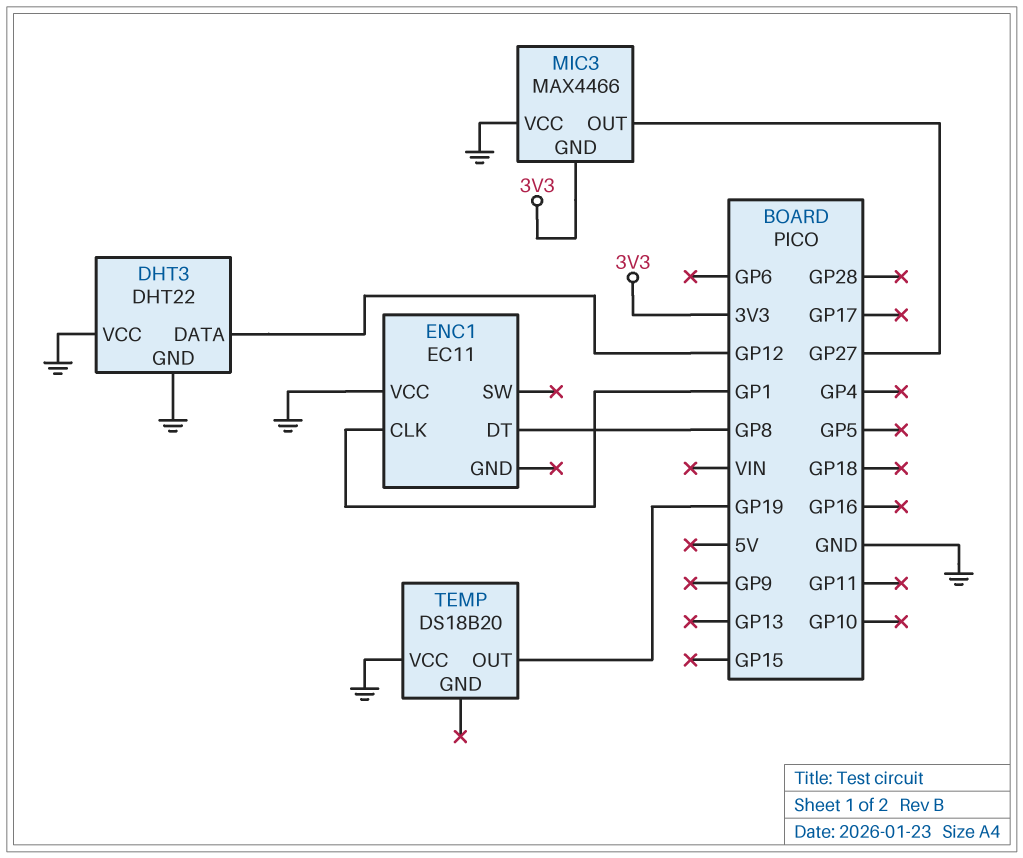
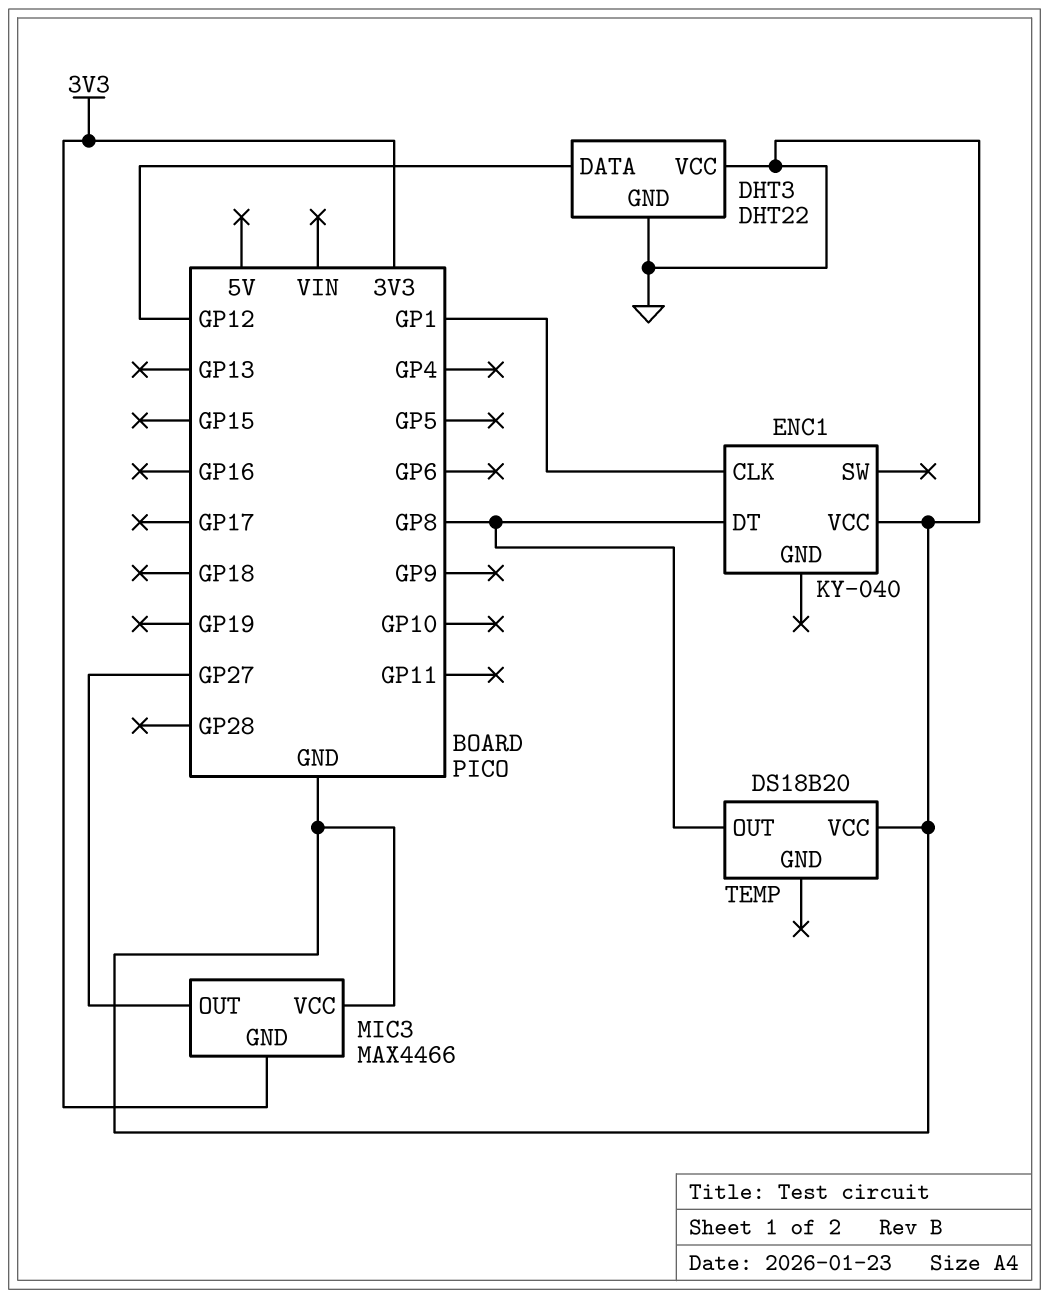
ENC1: EC11 -> KY-040
TEMP pin OUT: GP19 -> GP8

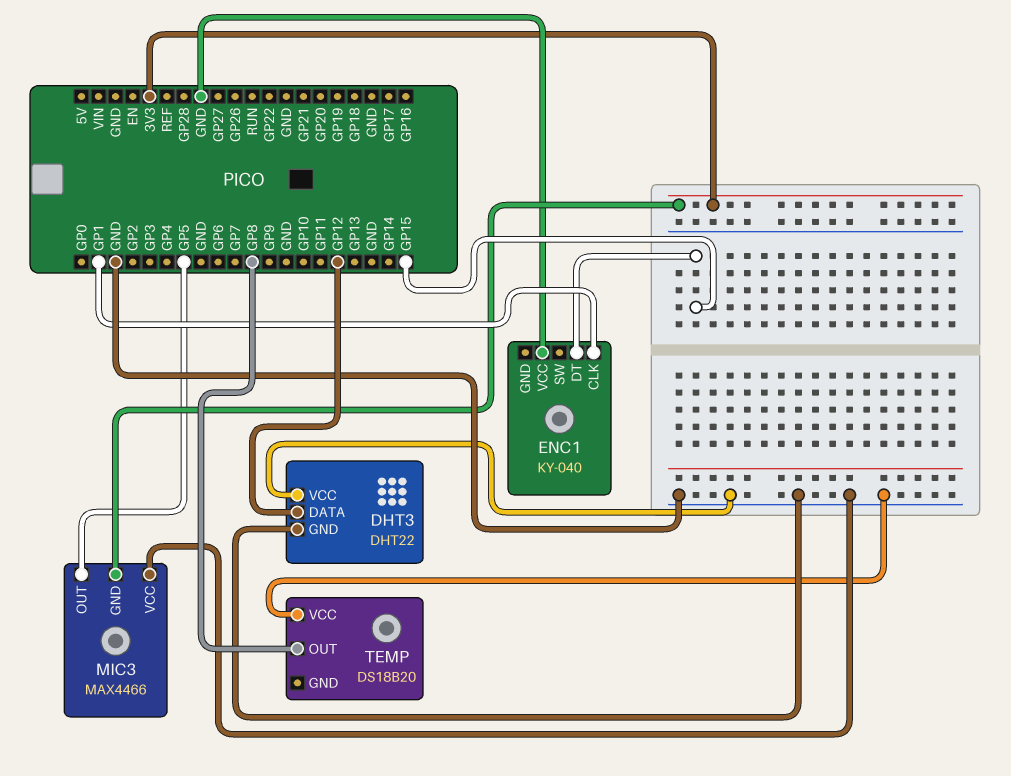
ENC1 pin DT: GP8 -> GP15
MIC3 pin OUT: GP27 -> GP5

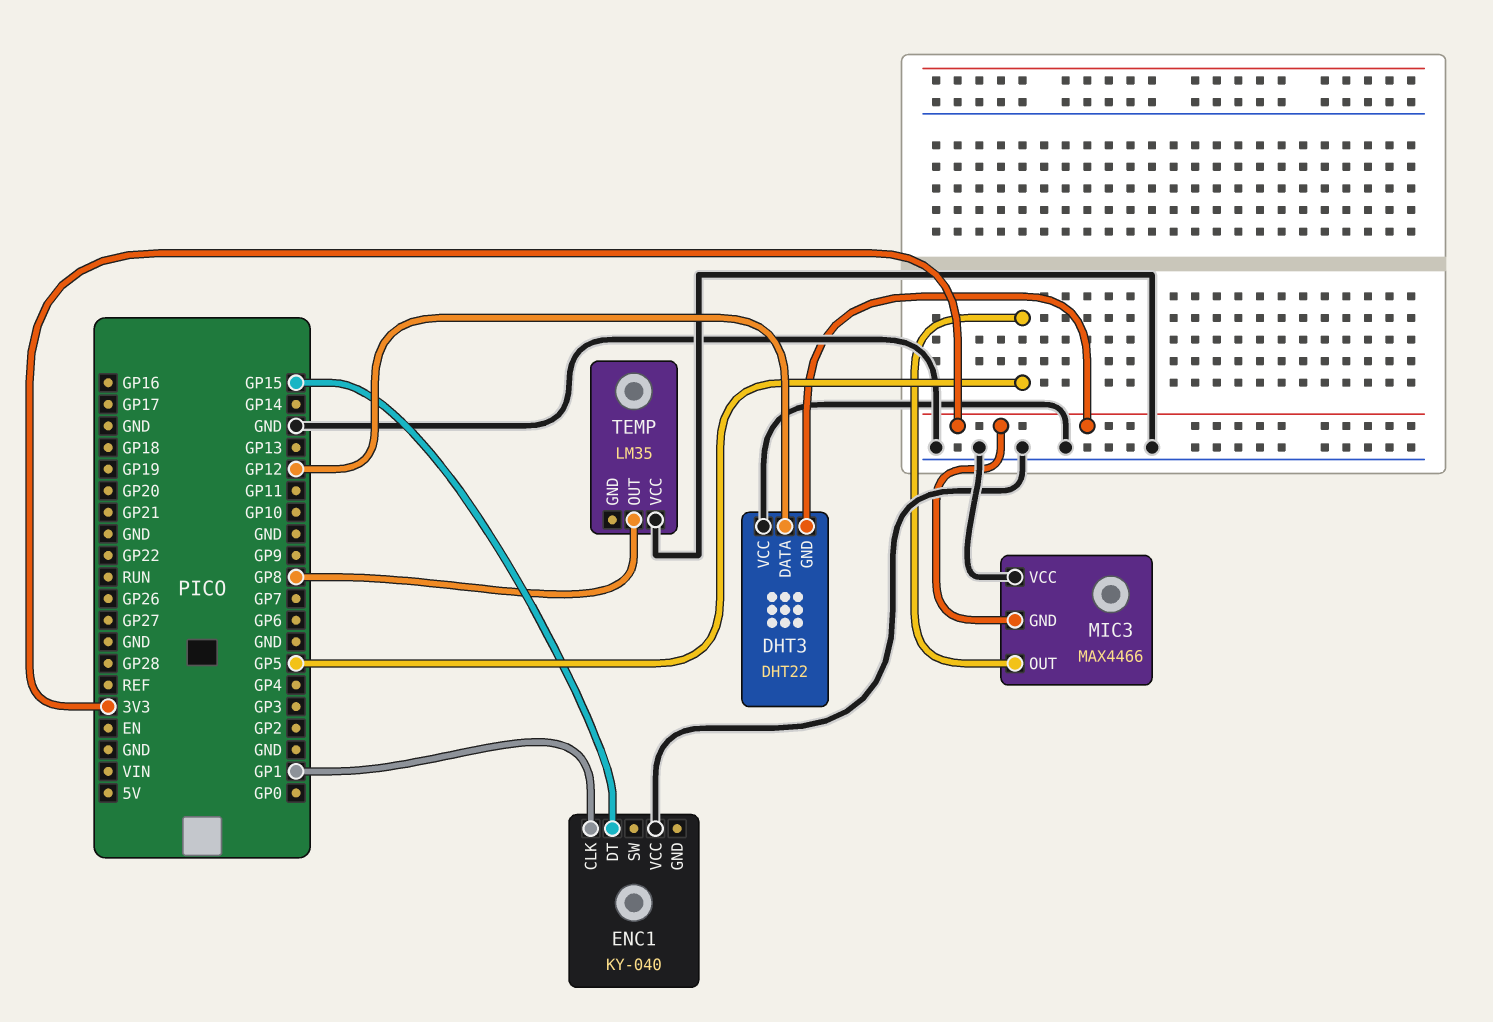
DHT3 pin GND: GND -> 3V3
TEMP: DS18B20 -> LM35

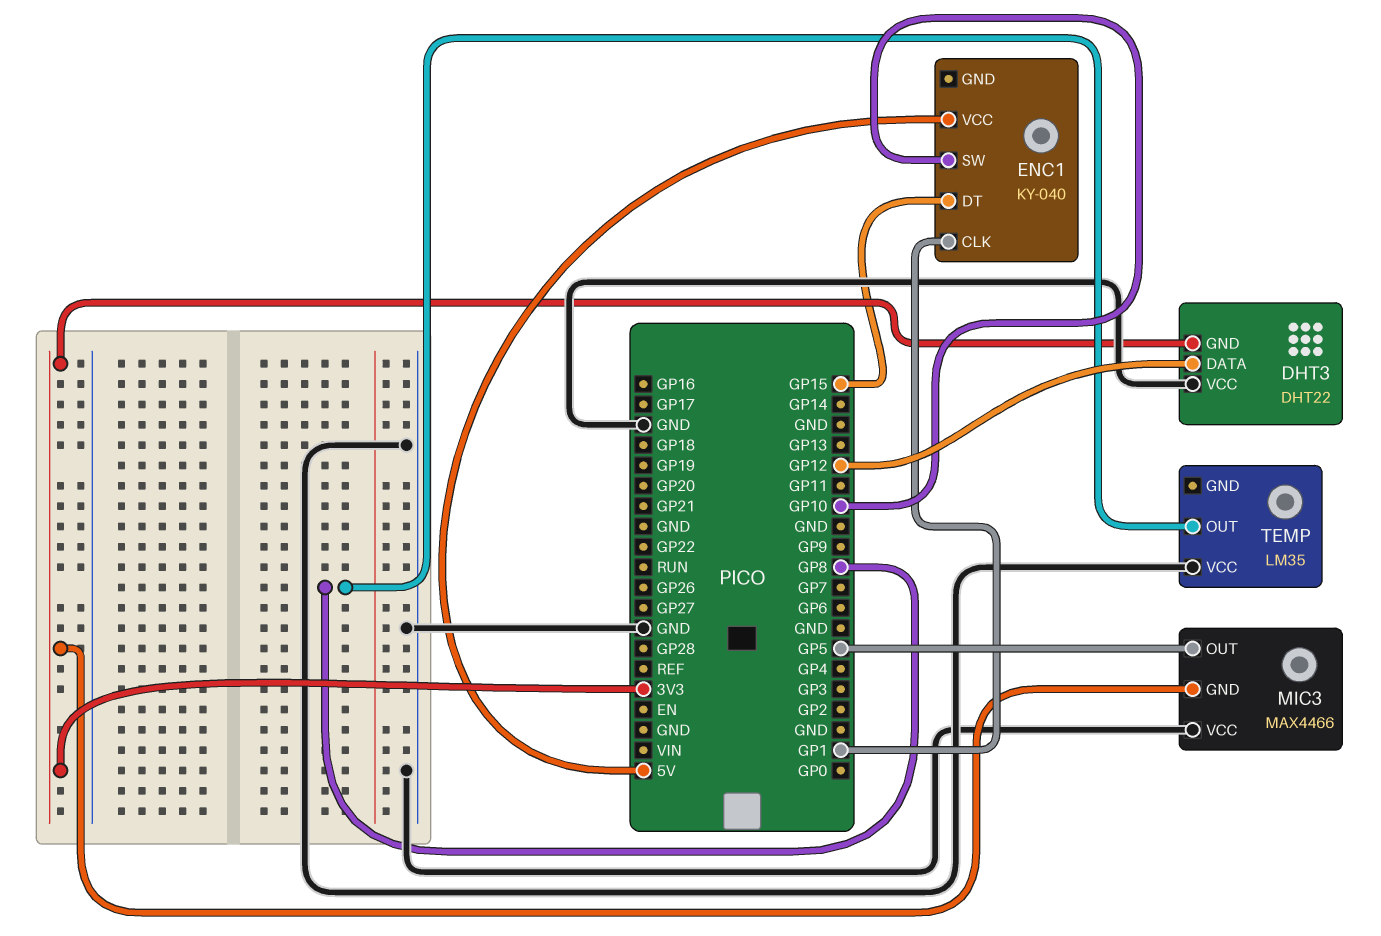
ENC1 pin SW: none -> GP10
ENC1 pin VCC: GND -> 5V

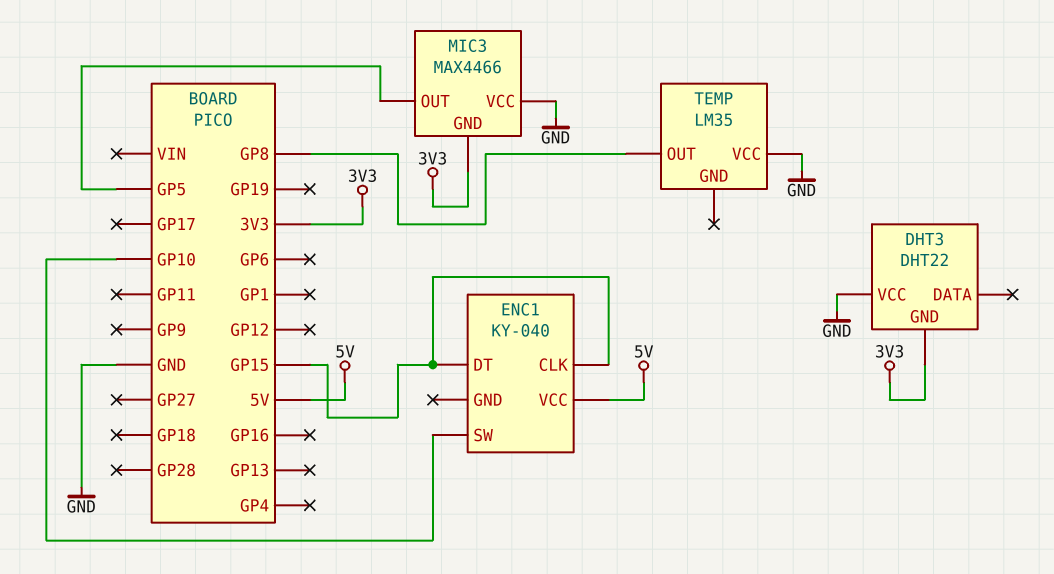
DHT3 pin DATA: GP12 -> none
ENC1 pin CLK: GP1 -> GP15

